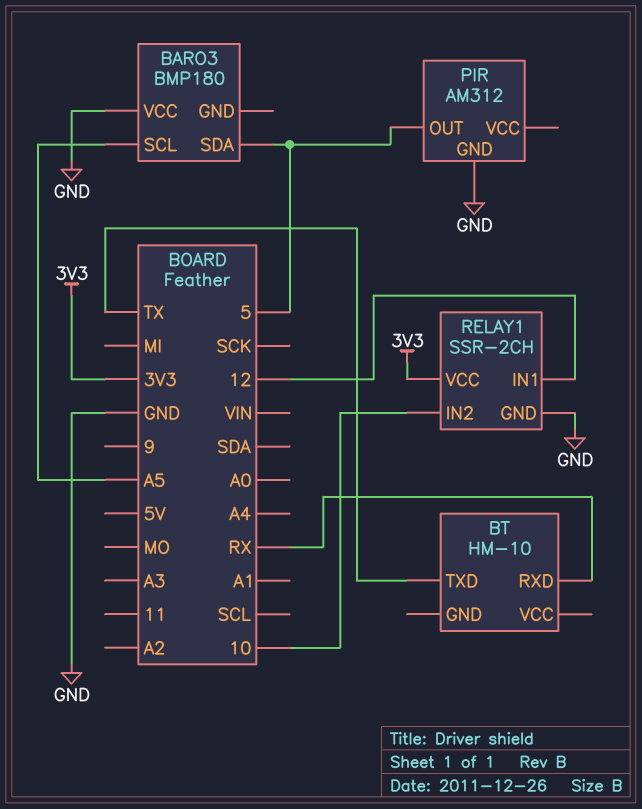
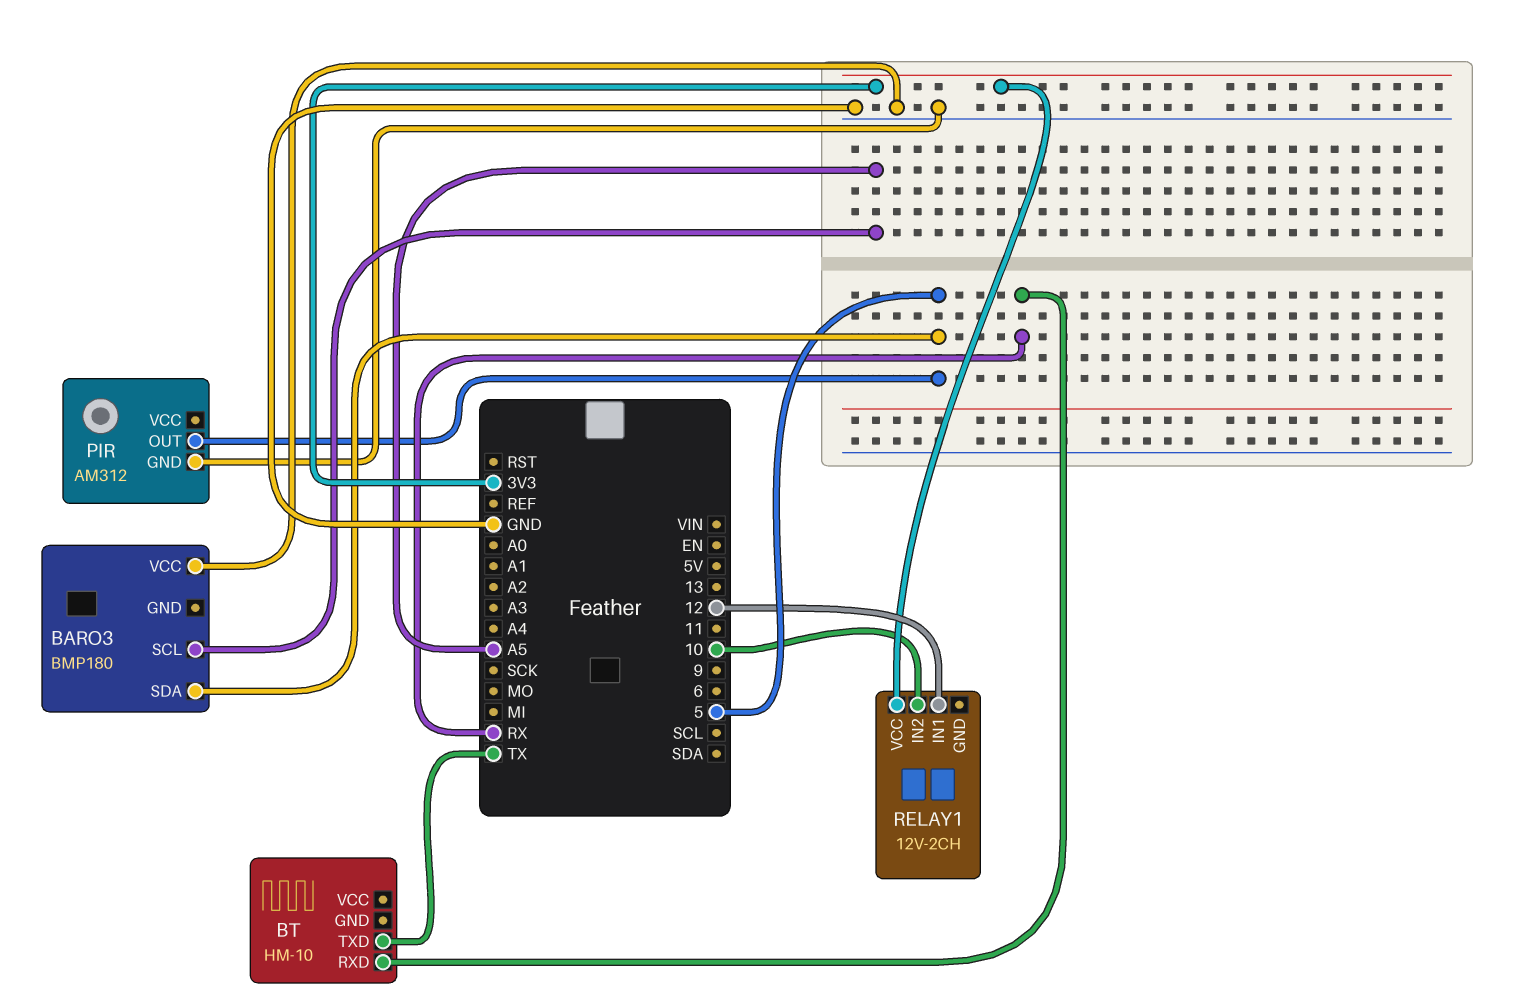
RELAY1: SSR-2CH -> 12V-2CH
RELAY1 pin GND: GND -> none

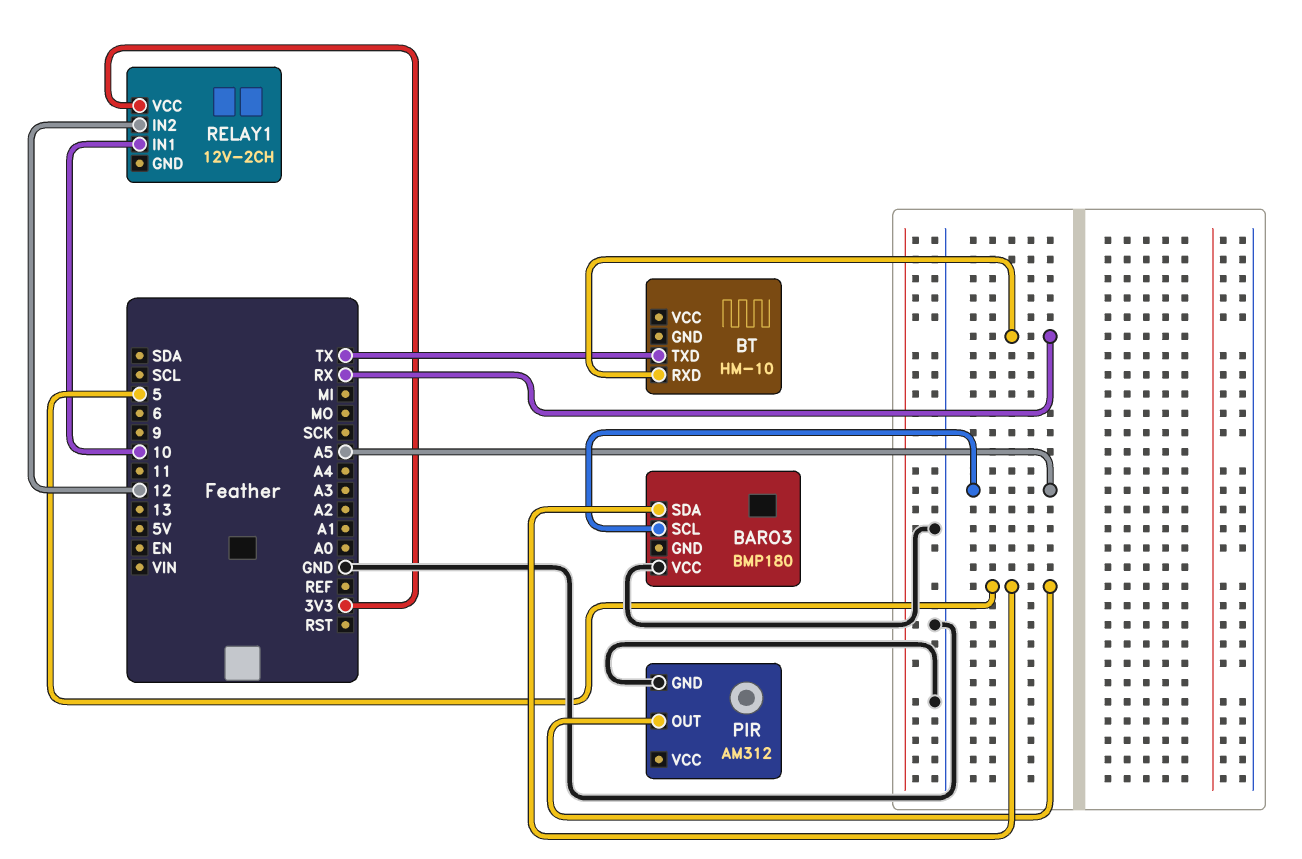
RELAY1 pin IN1: 12 -> 10
RELAY1 pin IN2: 10 -> 12

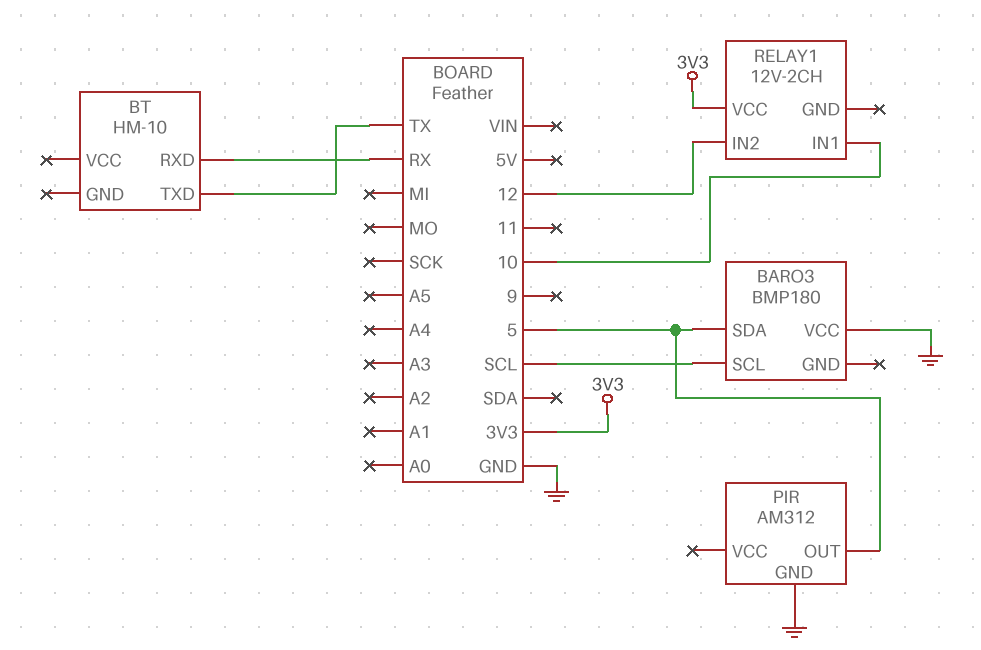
BARO3 pin SCL: A5 -> SCL

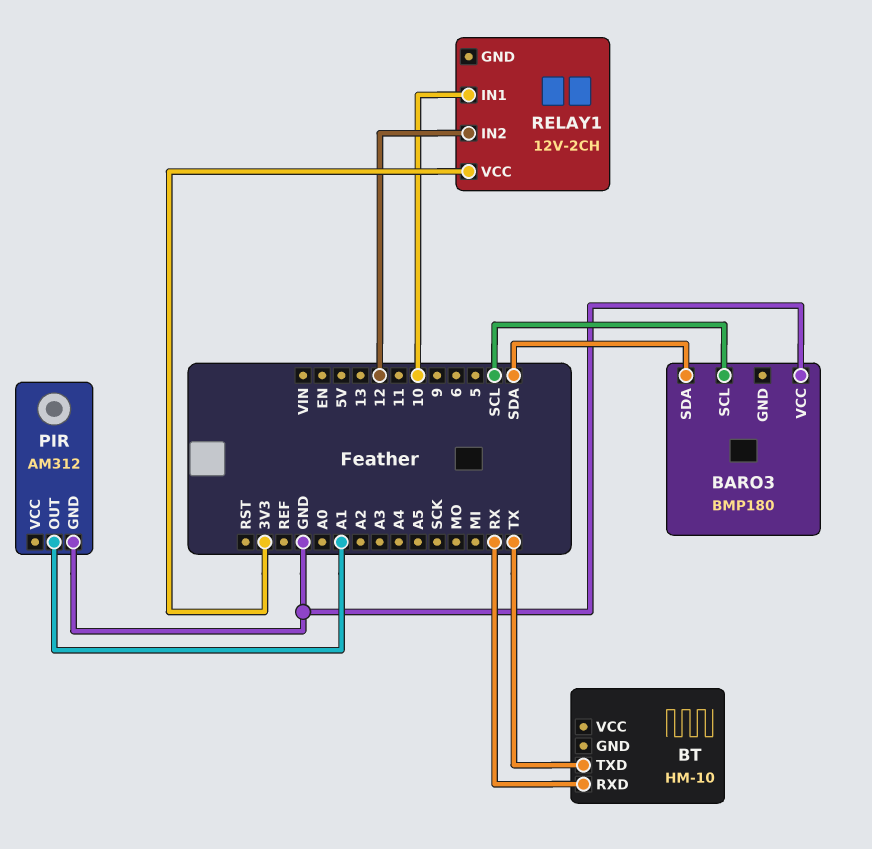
BARO3 pin SDA: 5 -> SDA
PIR pin OUT: 5 -> A1

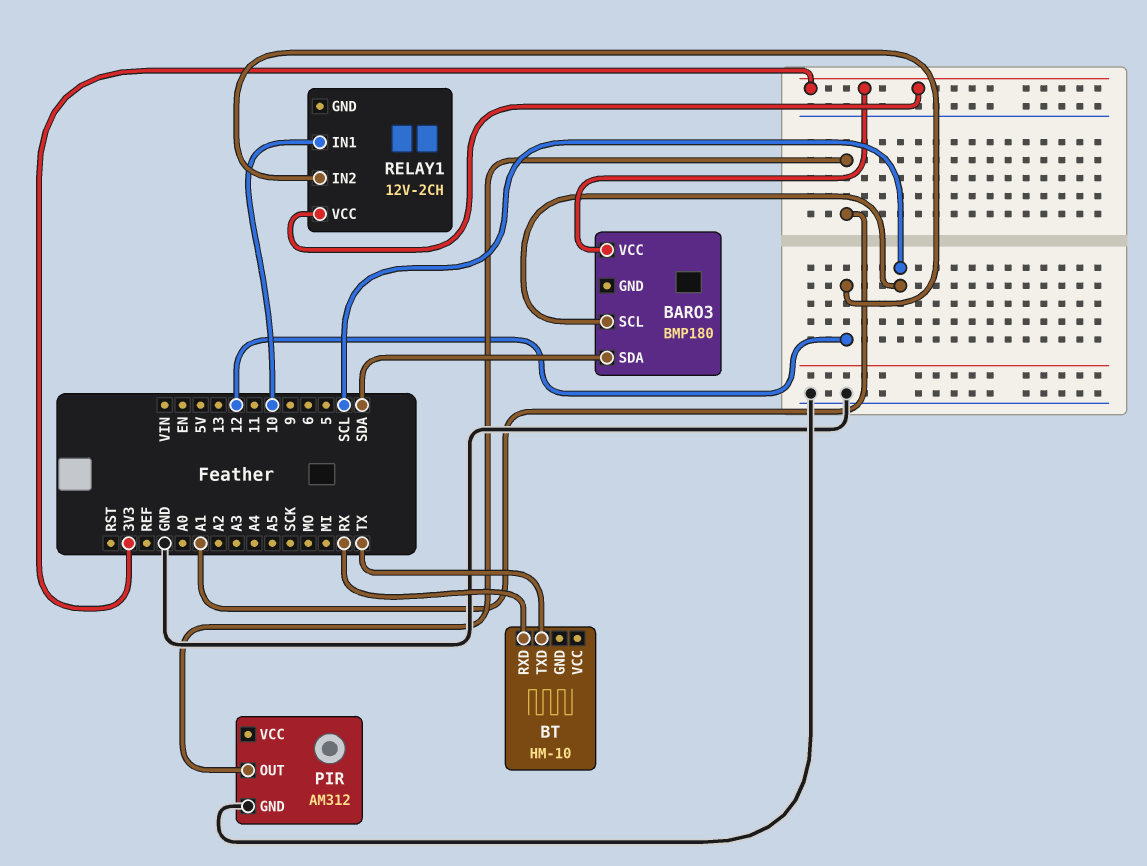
BARO3 pin VCC: GND -> 3V3

